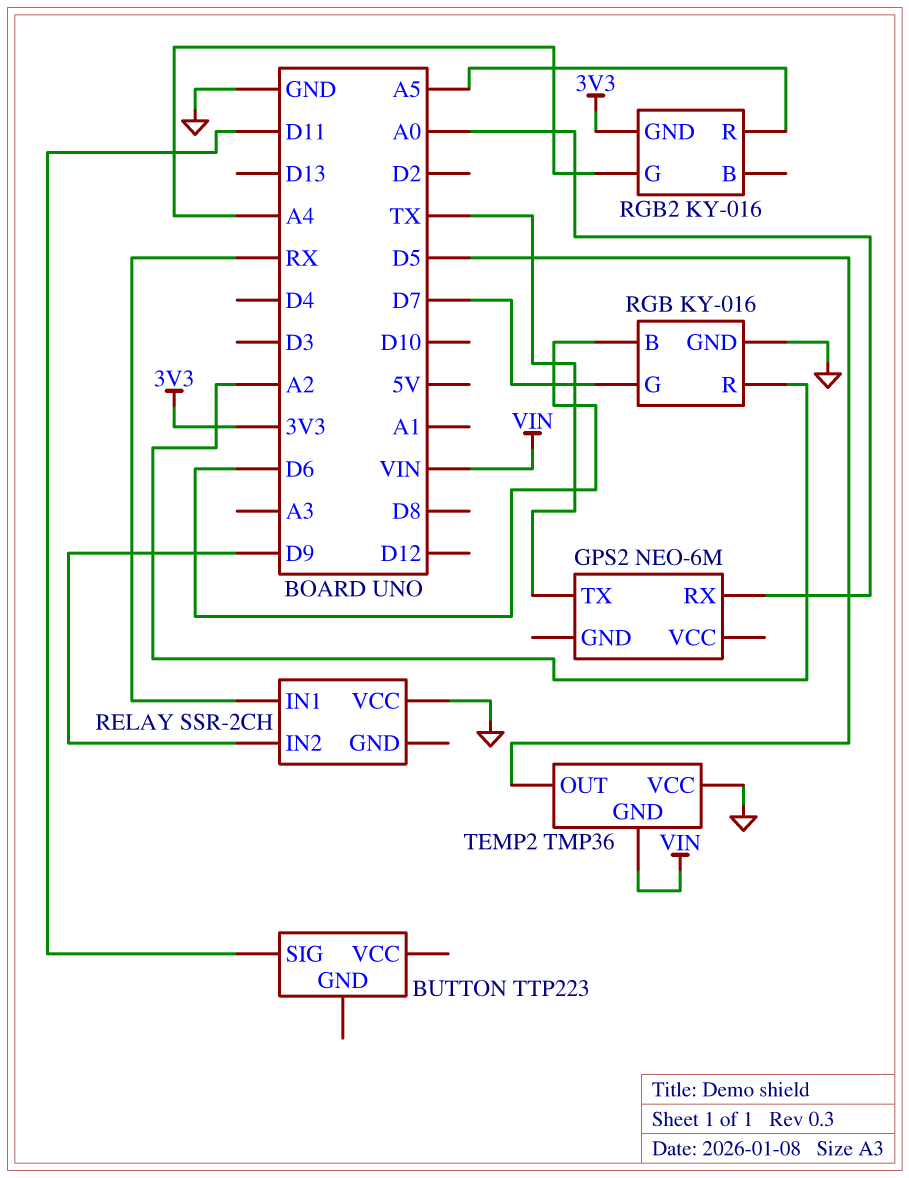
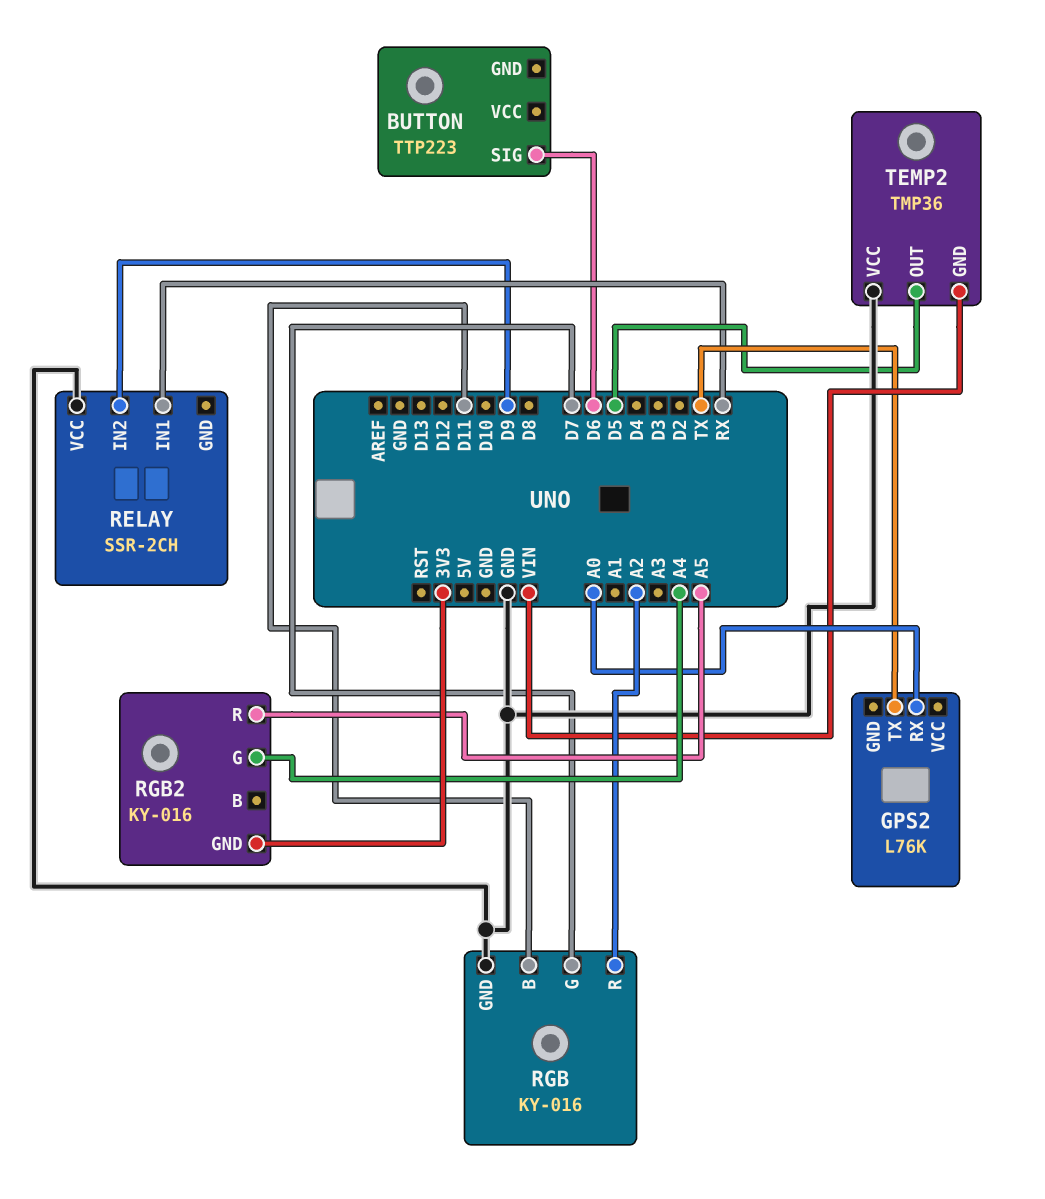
BUTTON pin SIG: D11 -> D6
GPS2: NEO-6M -> L76K
RGB pin B: D6 -> D11

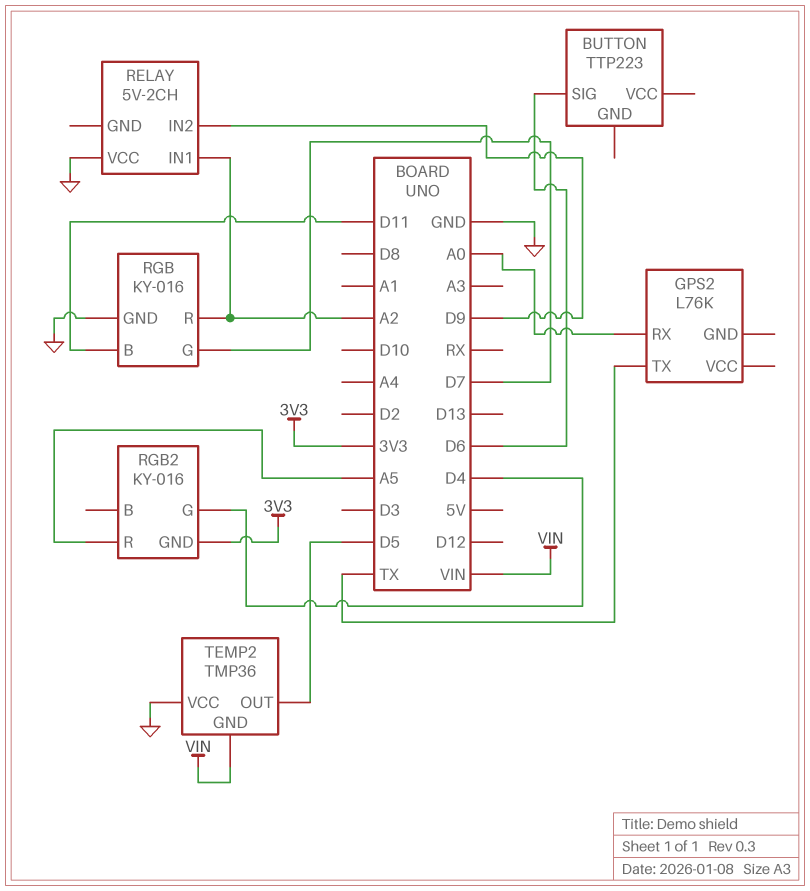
RELAY: SSR-2CH -> 5V-2CH
RELAY pin IN1: RX -> A2
RGB2 pin G: A4 -> D4

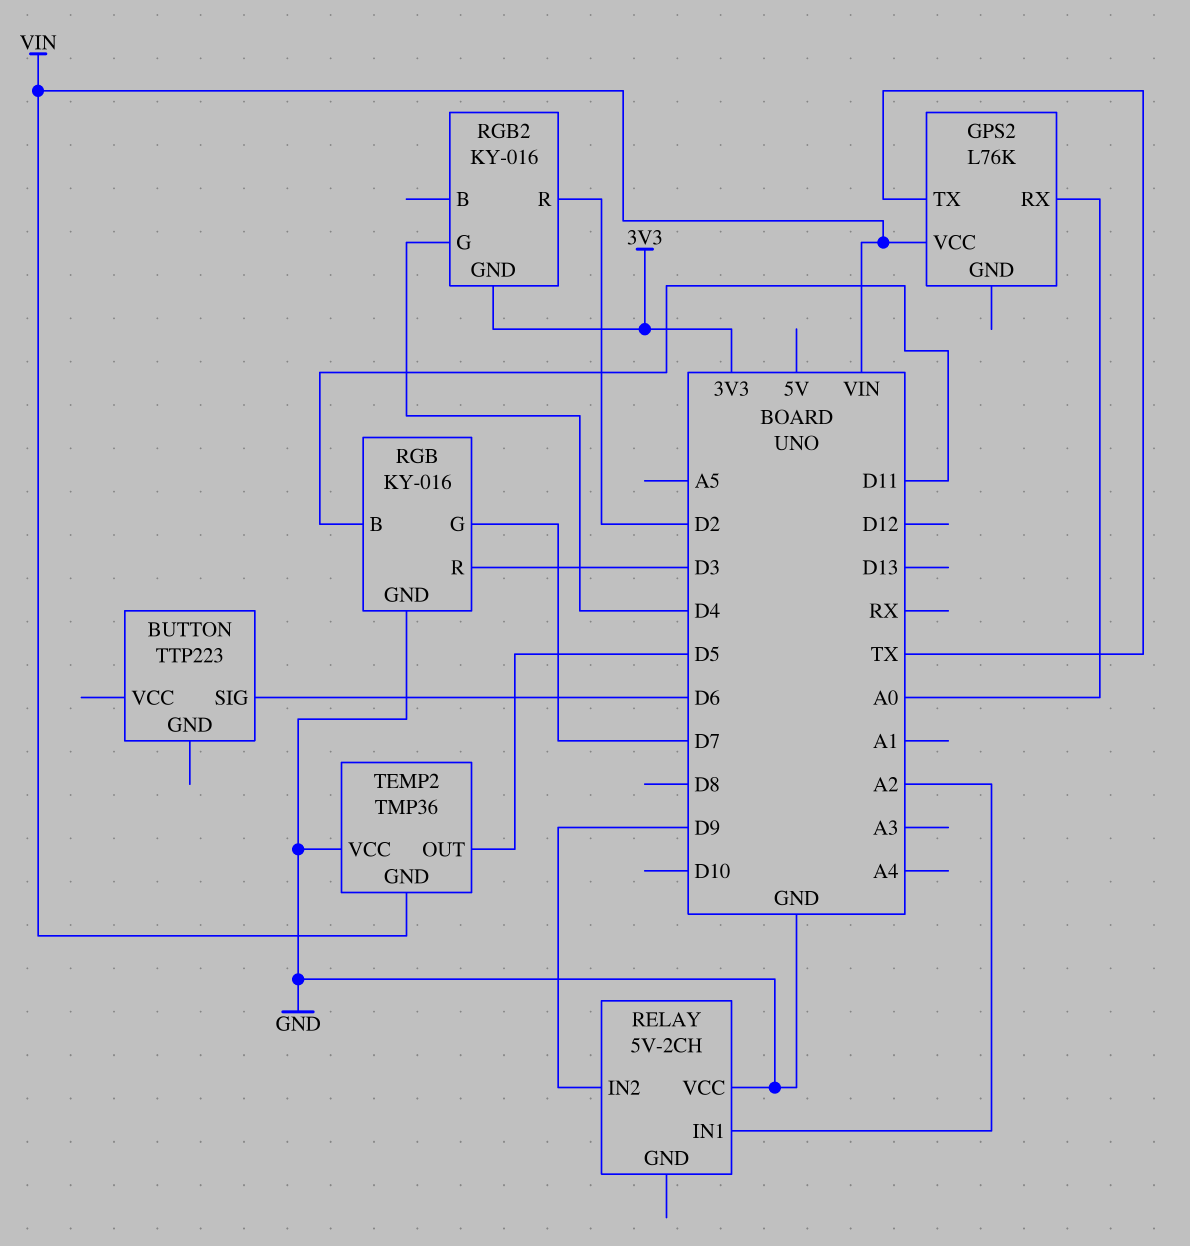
GPS2 pin VCC: none -> VIN
RGB pin R: A2 -> D3
RGB2 pin R: A5 -> D2

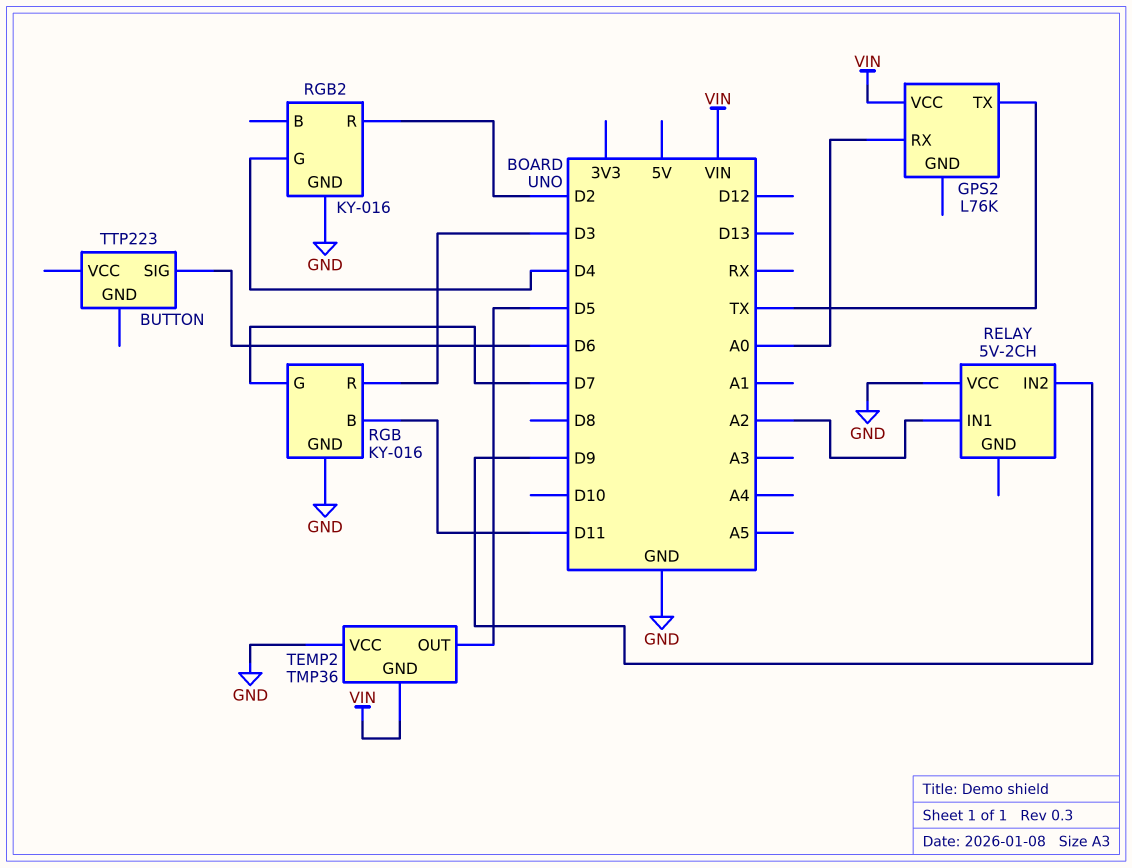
RGB2 pin GND: 3V3 -> GND

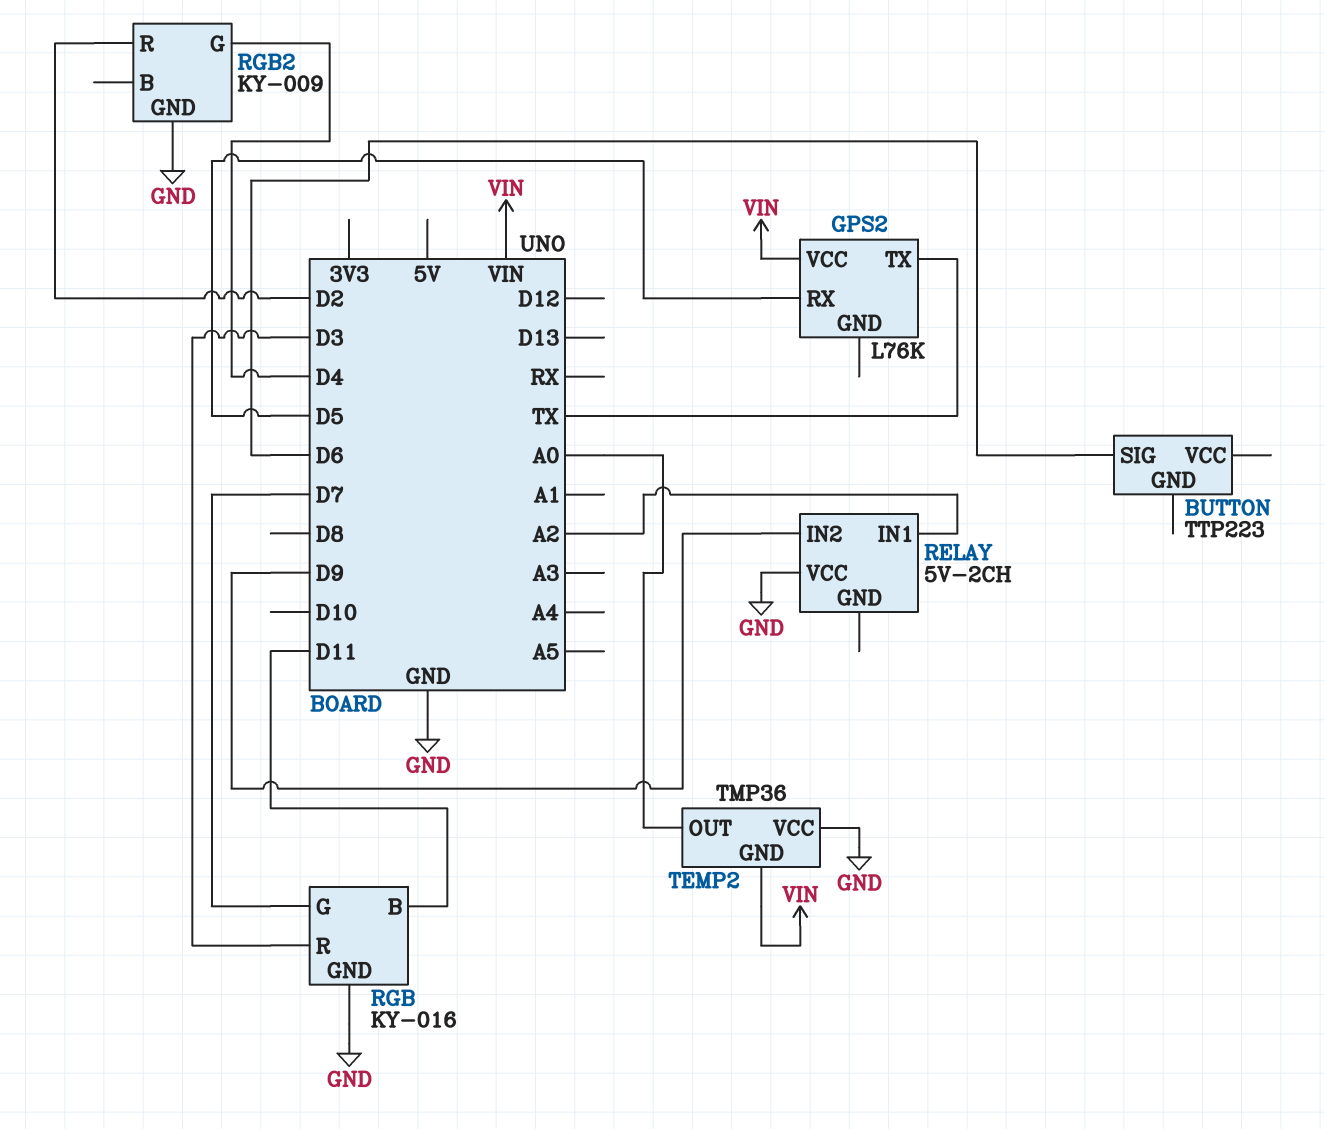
GPS2 pin RX: A0 -> D5
RGB2: KY-016 -> KY-009
TEMP2 pin OUT: D5 -> A0

